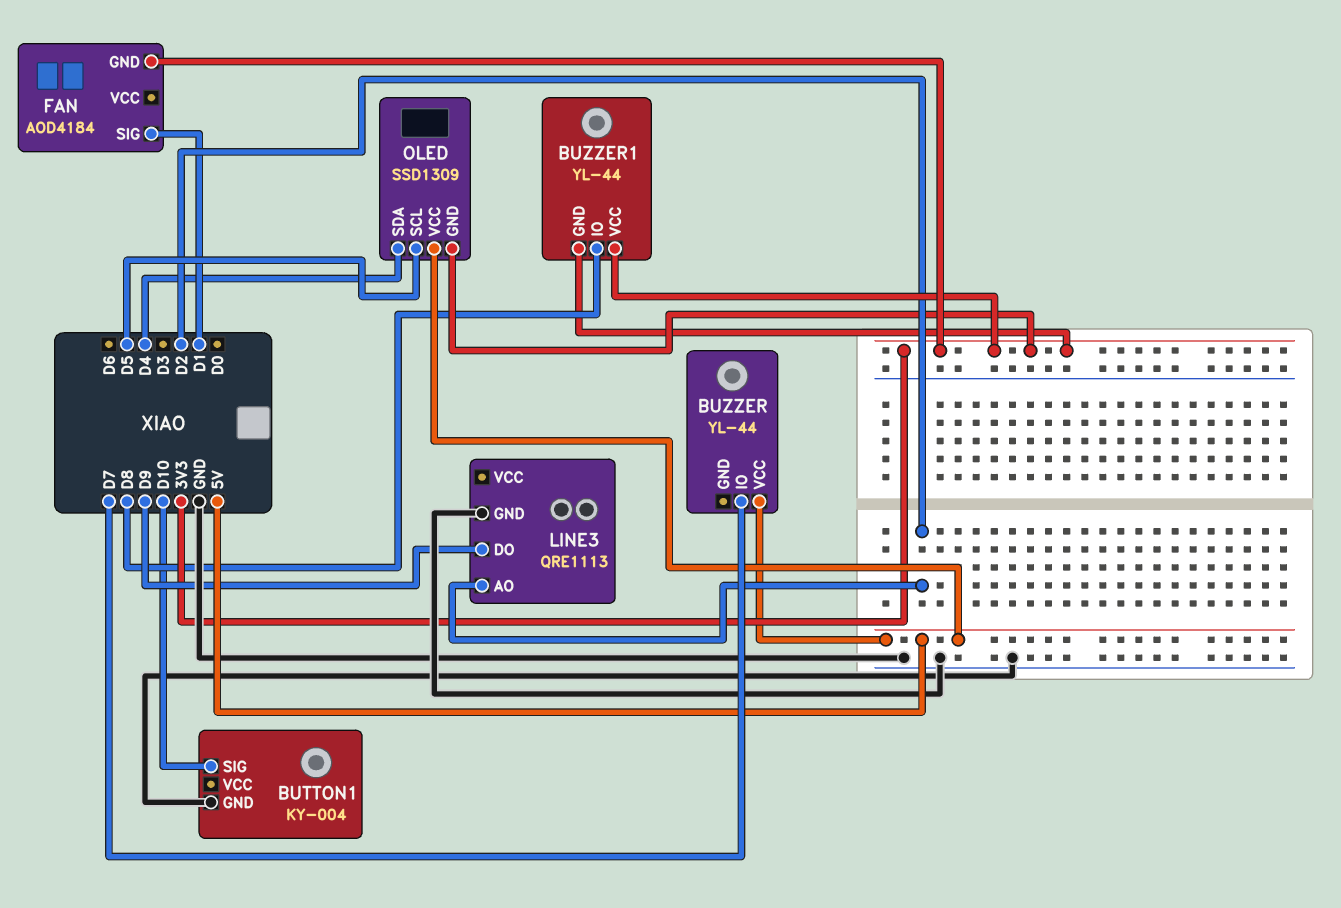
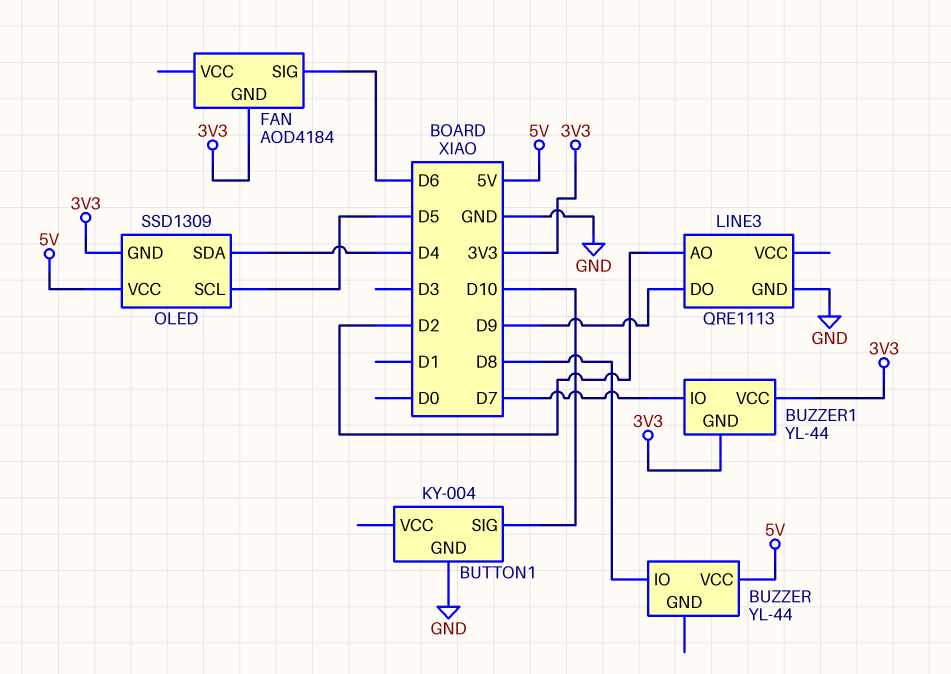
BUZZER pin IO: D7 -> D8
BUZZER1 pin IO: D8 -> D7
FAN pin SIG: D1 -> D6

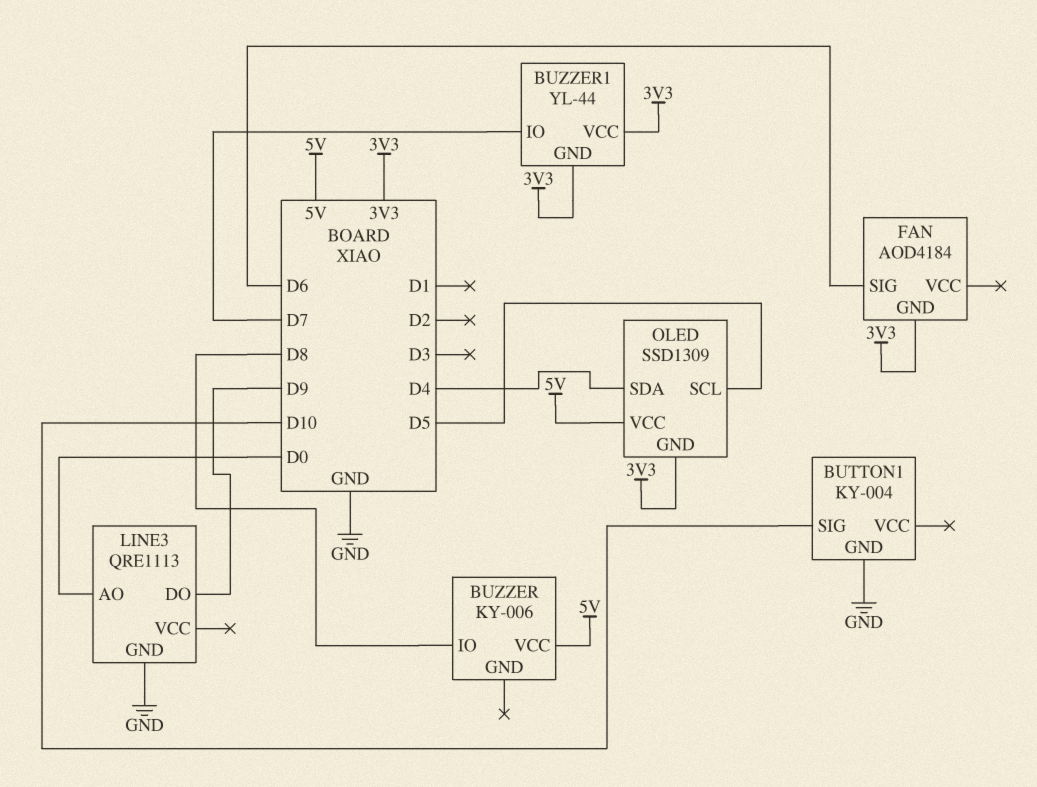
BUZZER: YL-44 -> KY-006
LINE3 pin AO: D2 -> D0

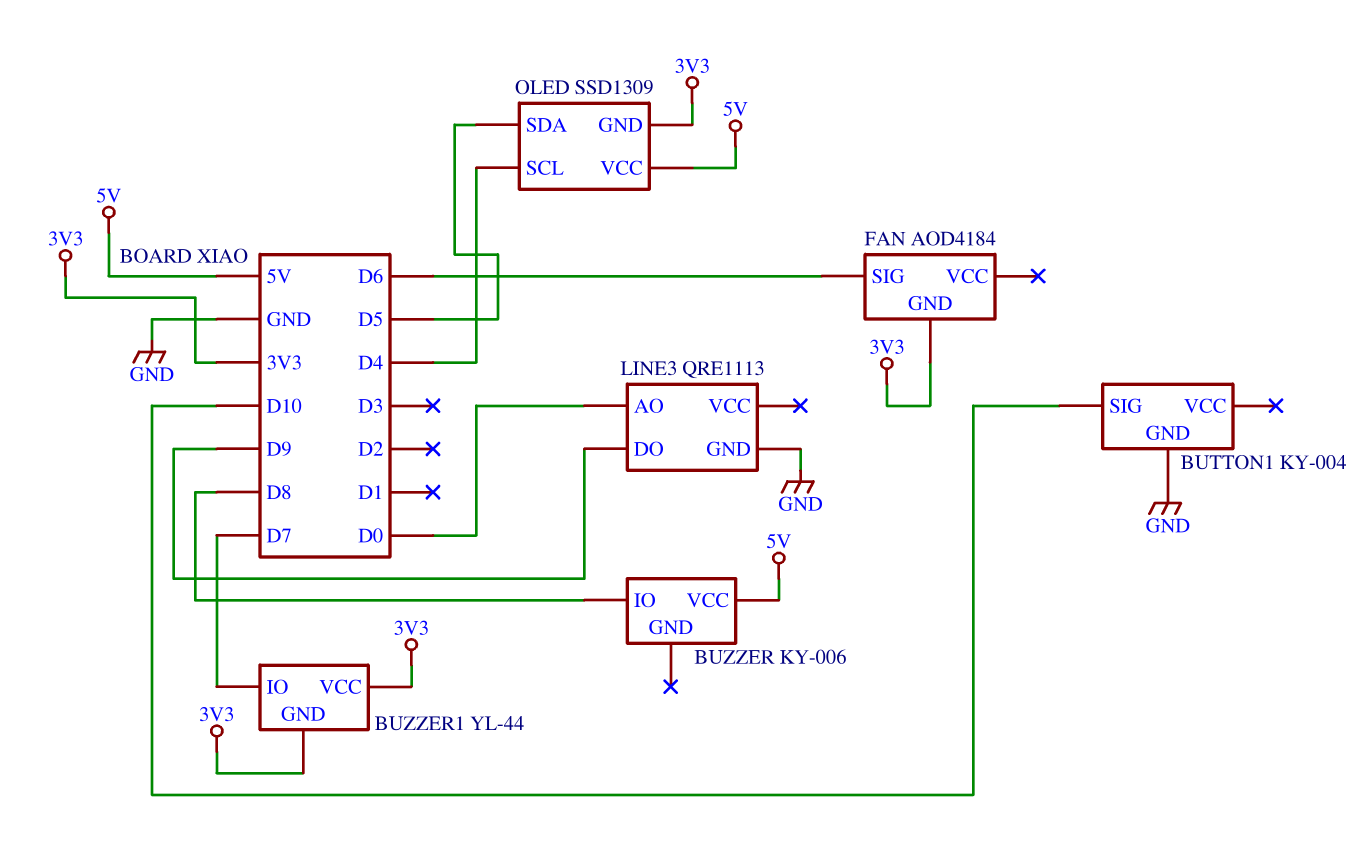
OLED pin SCL: D5 -> D4
OLED pin SDA: D4 -> D5

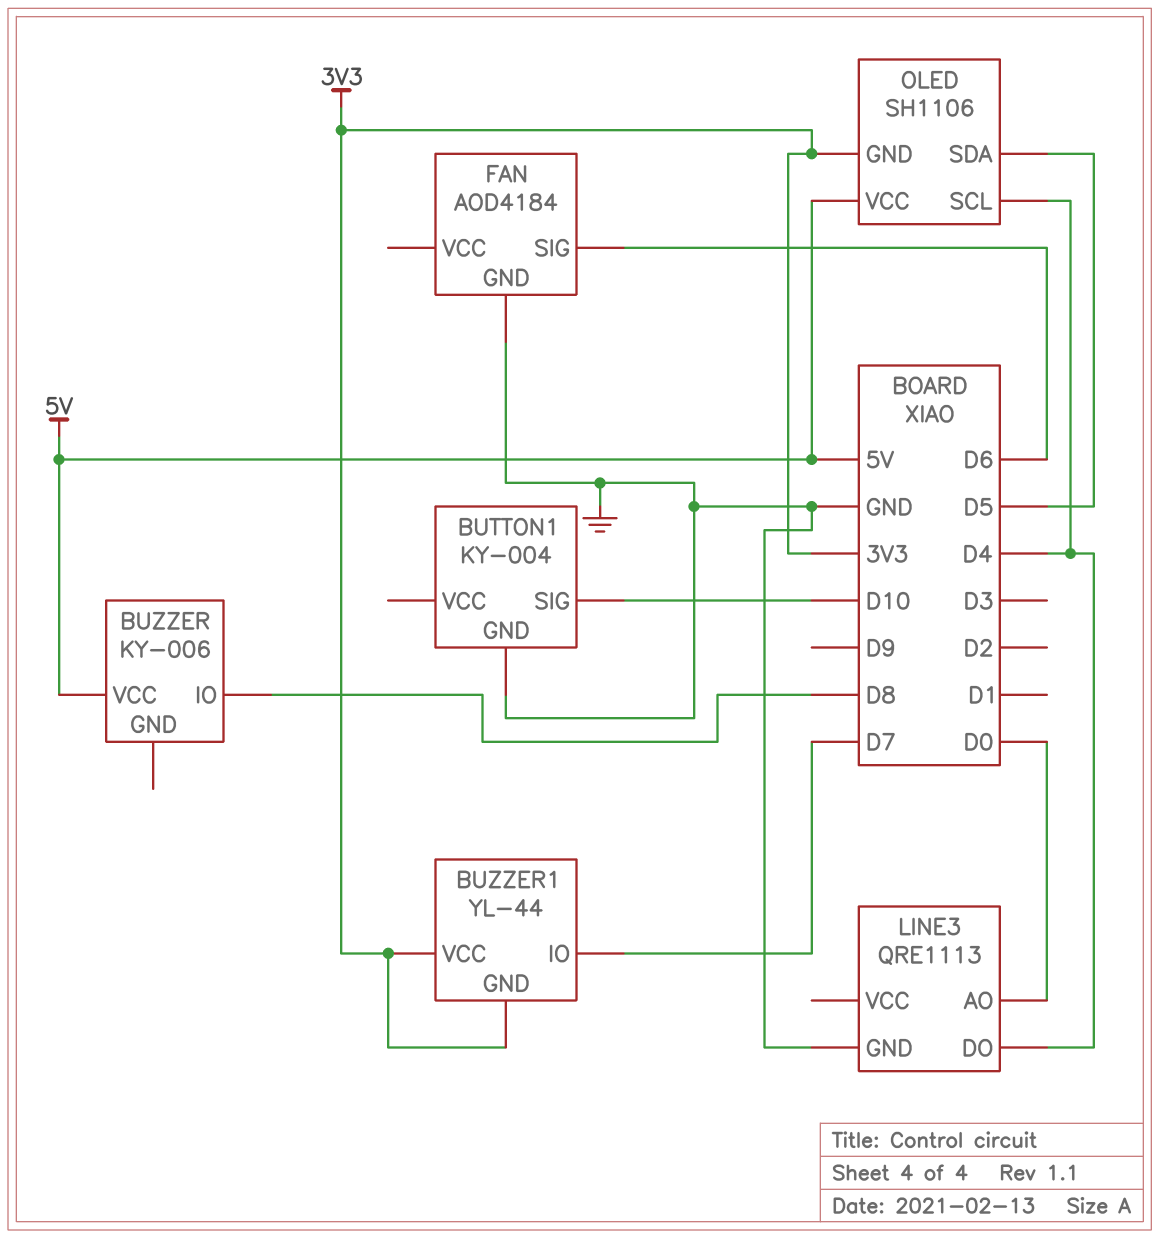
FAN pin GND: 3V3 -> GND
LINE3 pin DO: D9 -> D4
OLED: SSD1309 -> SH1106

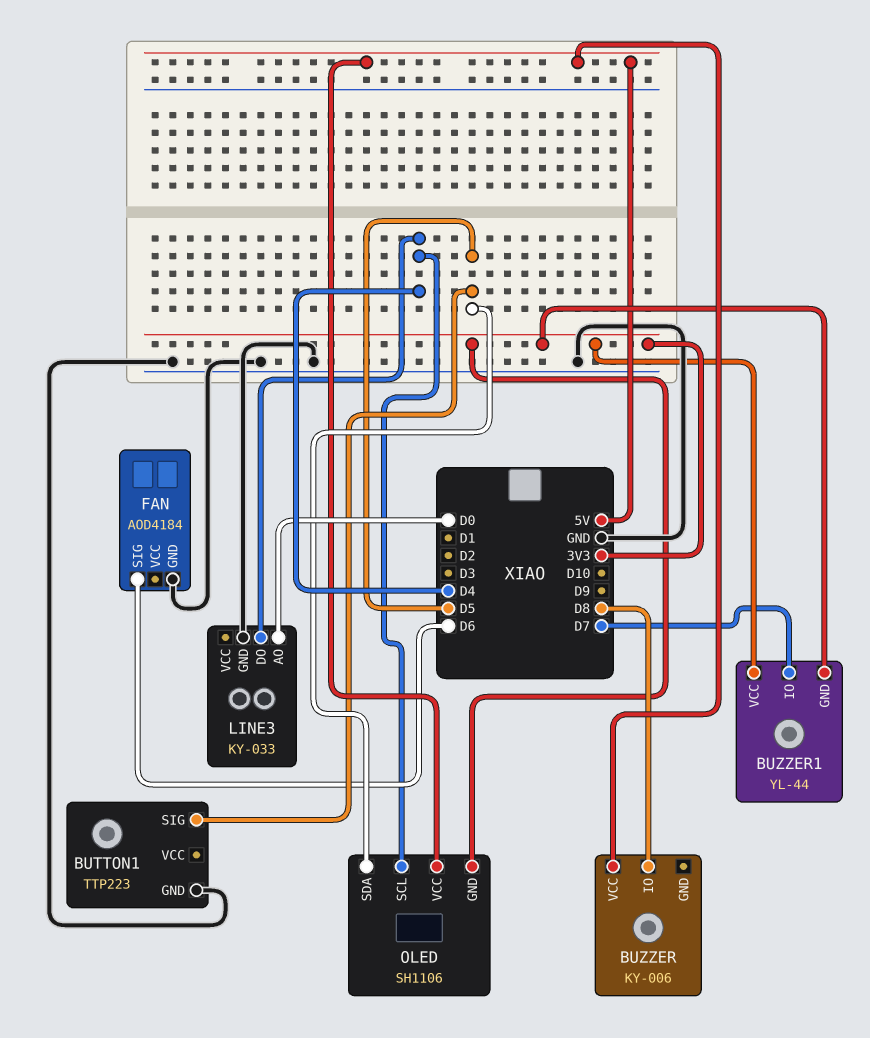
BUTTON1: KY-004 -> TTP223
BUTTON1 pin SIG: D10 -> D5
LINE3: QRE1113 -> KY-033

